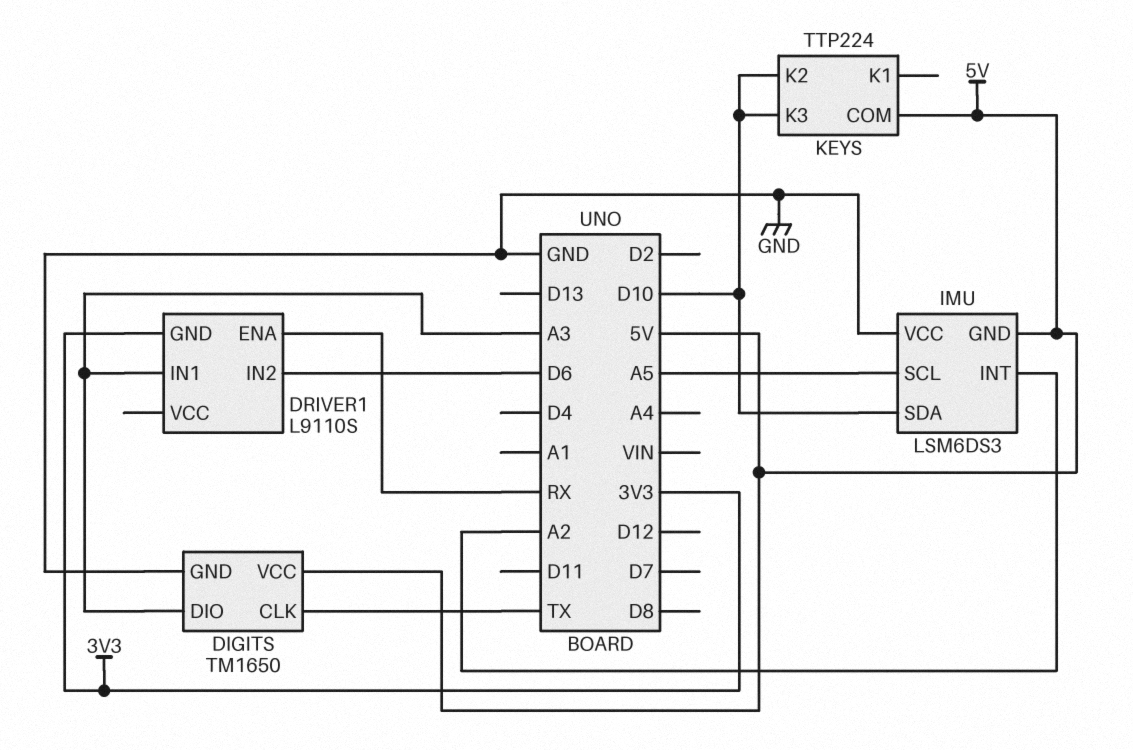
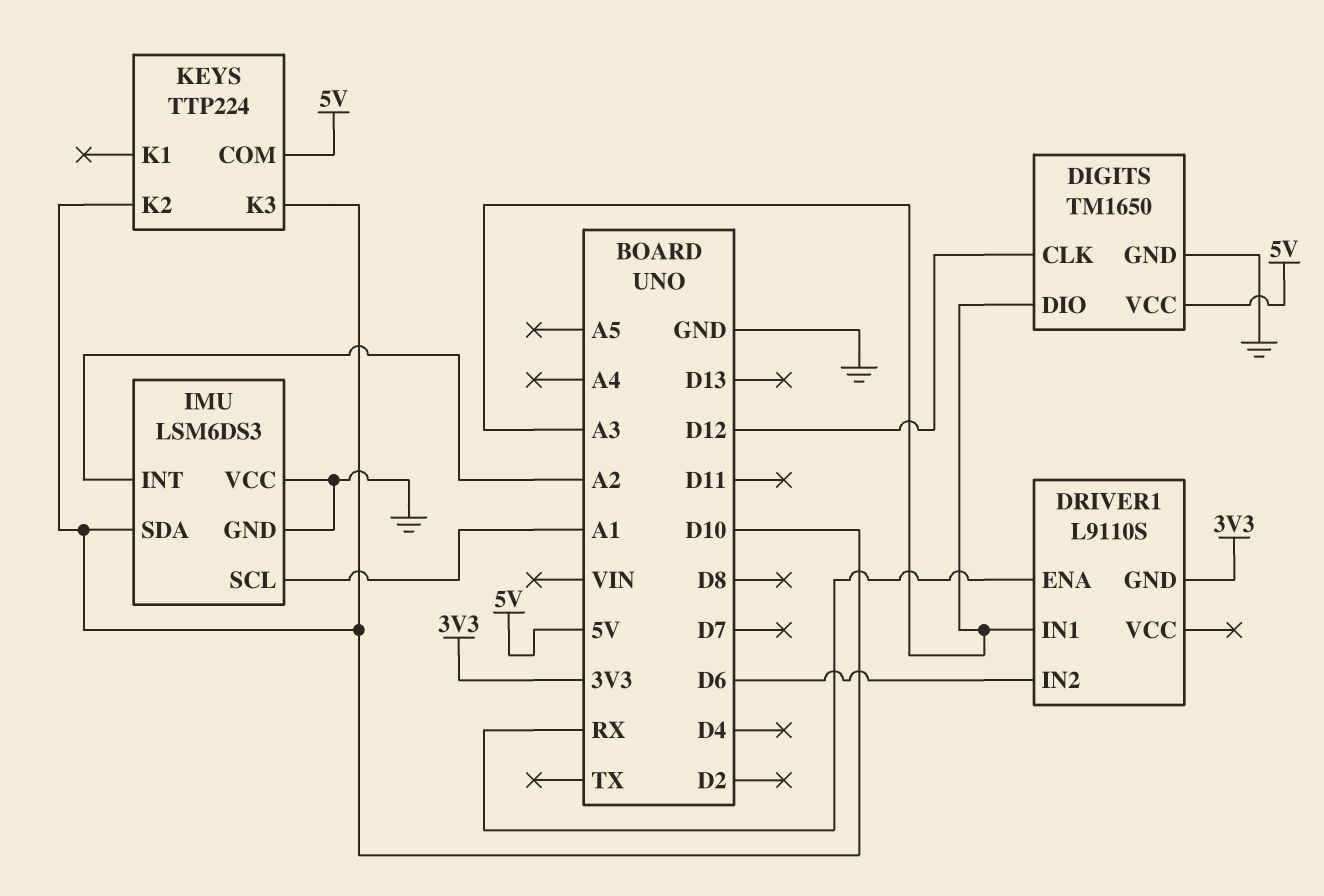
DIGITS pin CLK: TX -> D12
IMU pin GND: 5V -> GND
IMU pin SCL: A5 -> A1

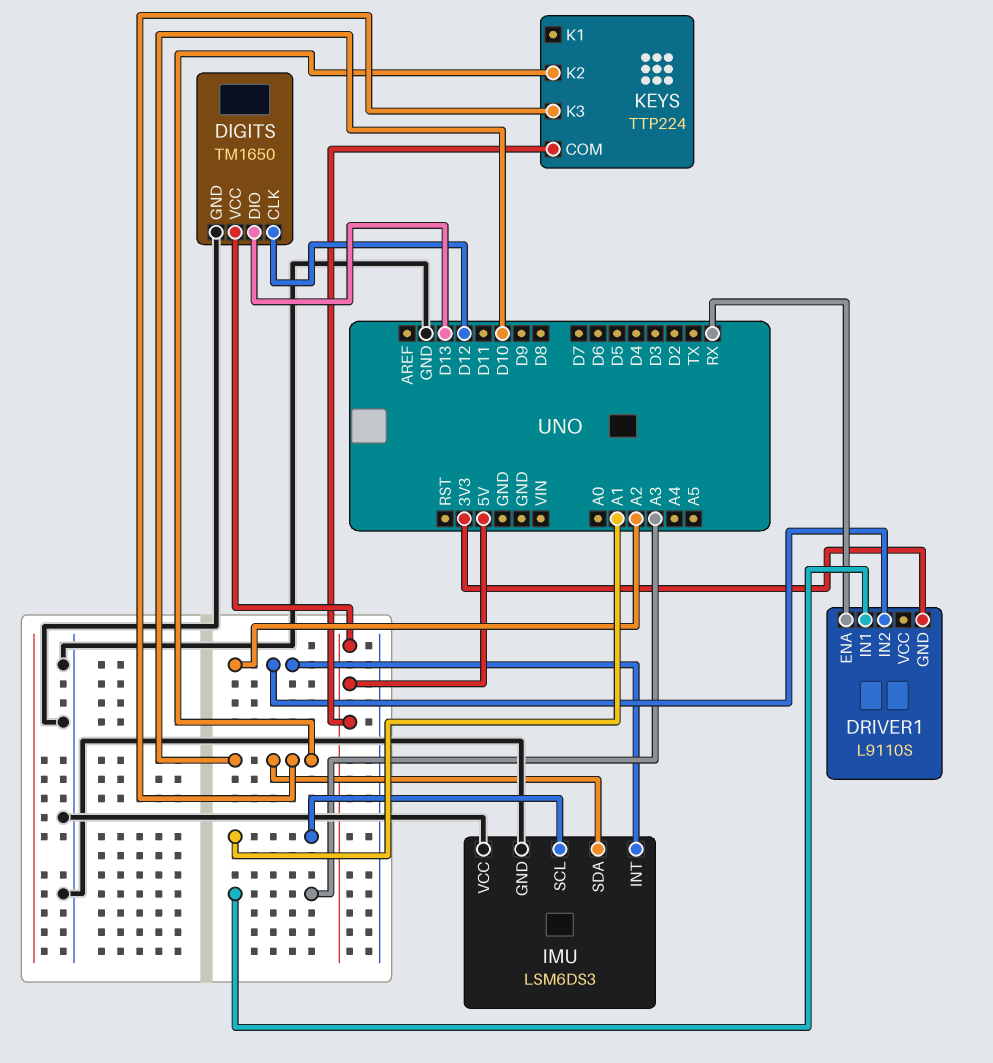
DIGITS pin DIO: A3 -> D13
DRIVER1 pin IN2: D6 -> A2

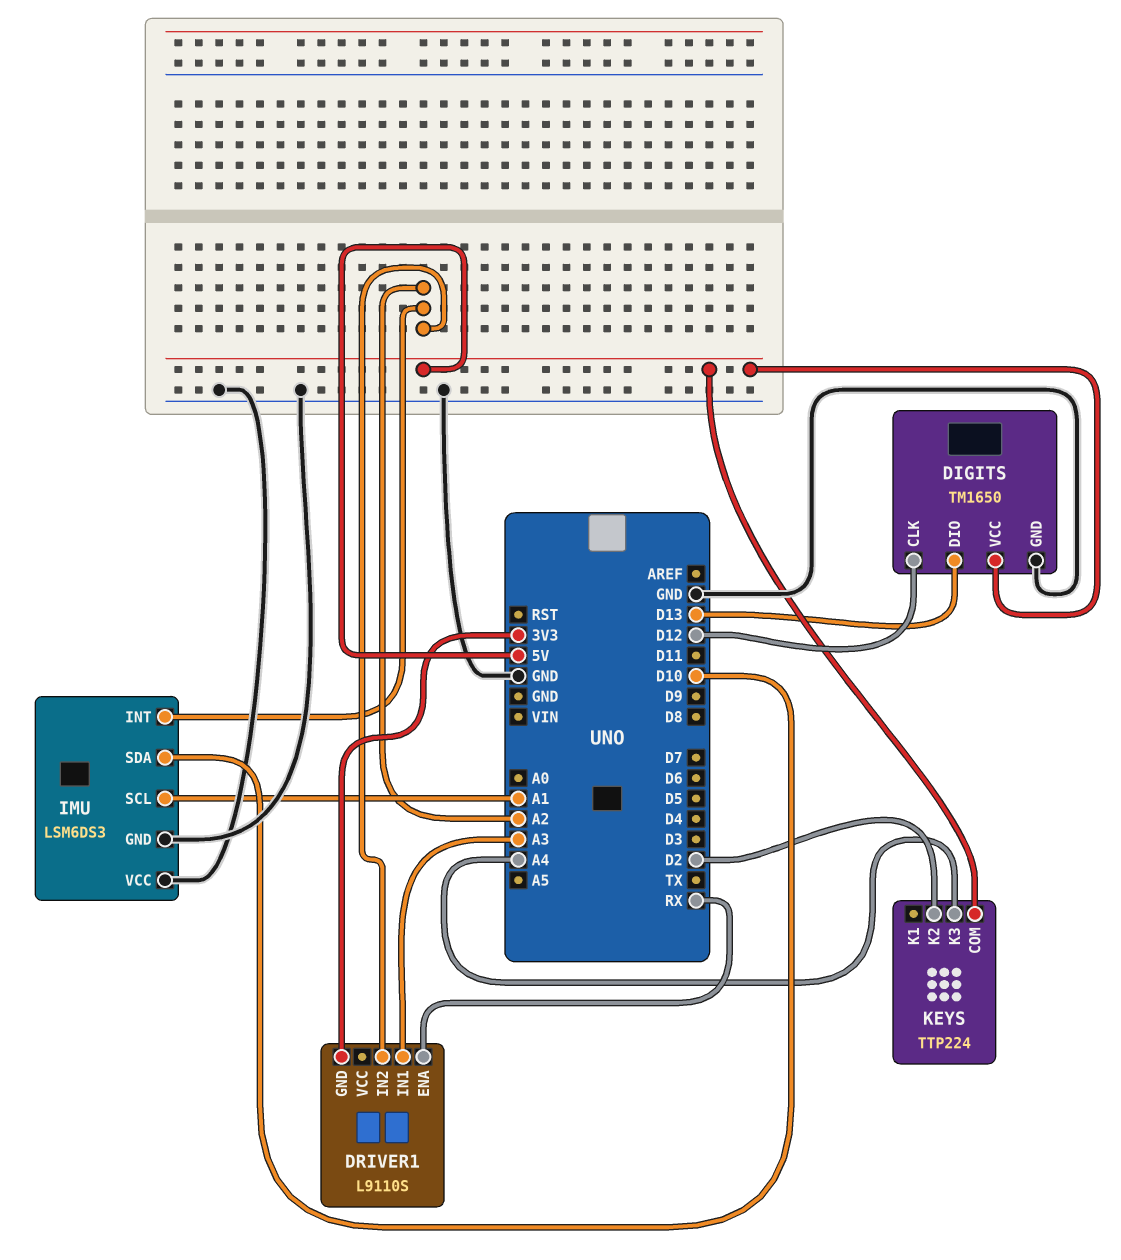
KEYS pin K2: D10 -> D2
KEYS pin K3: D10 -> A4

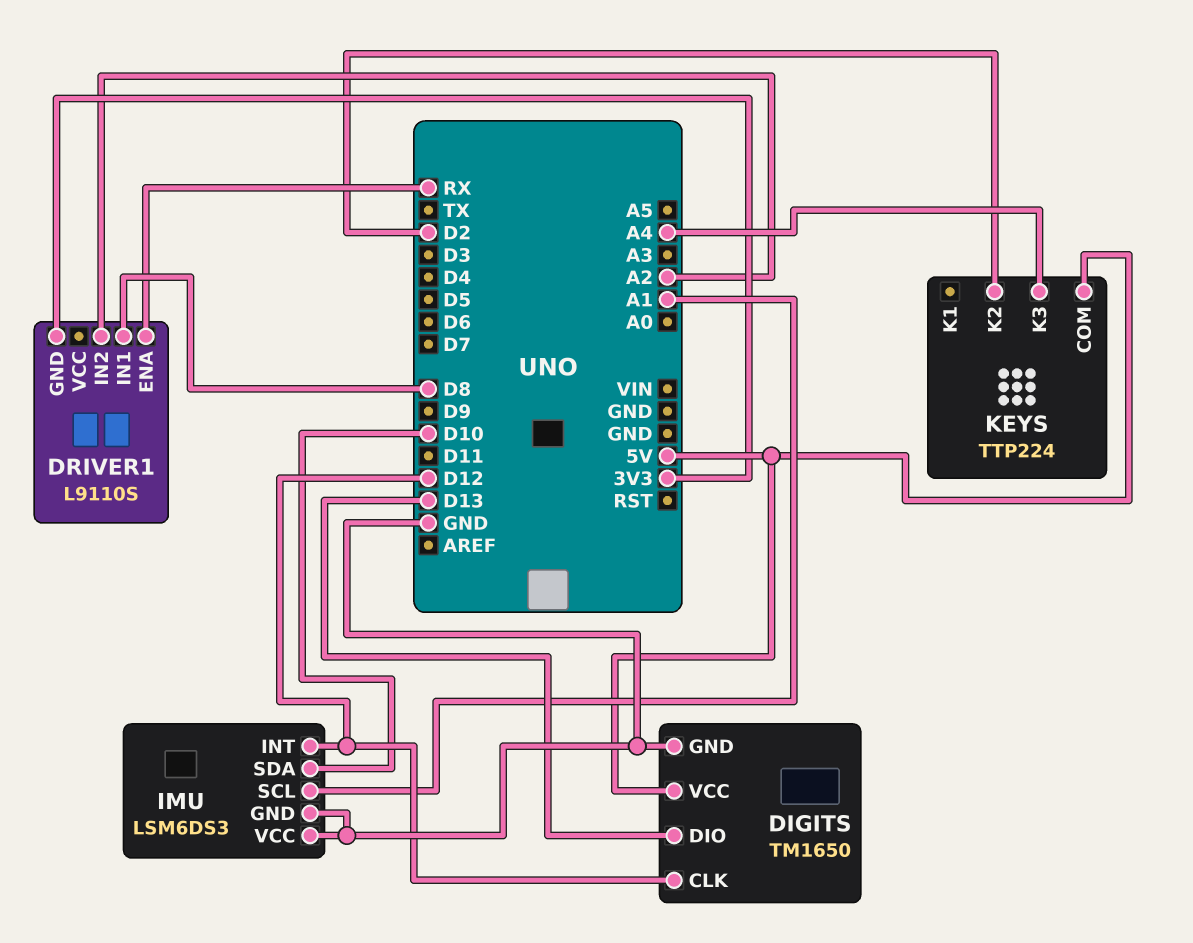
DRIVER1 pin IN1: A3 -> D8
IMU pin INT: A2 -> D12

